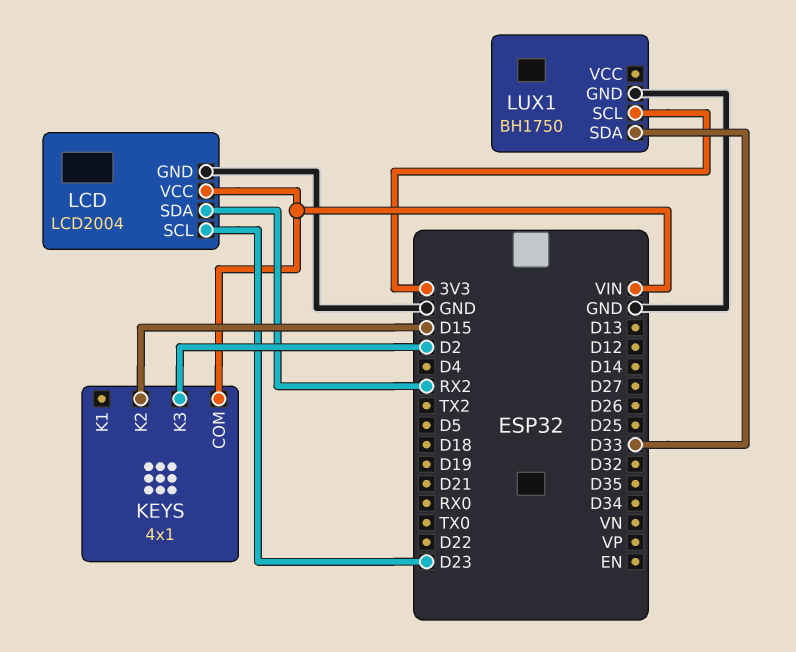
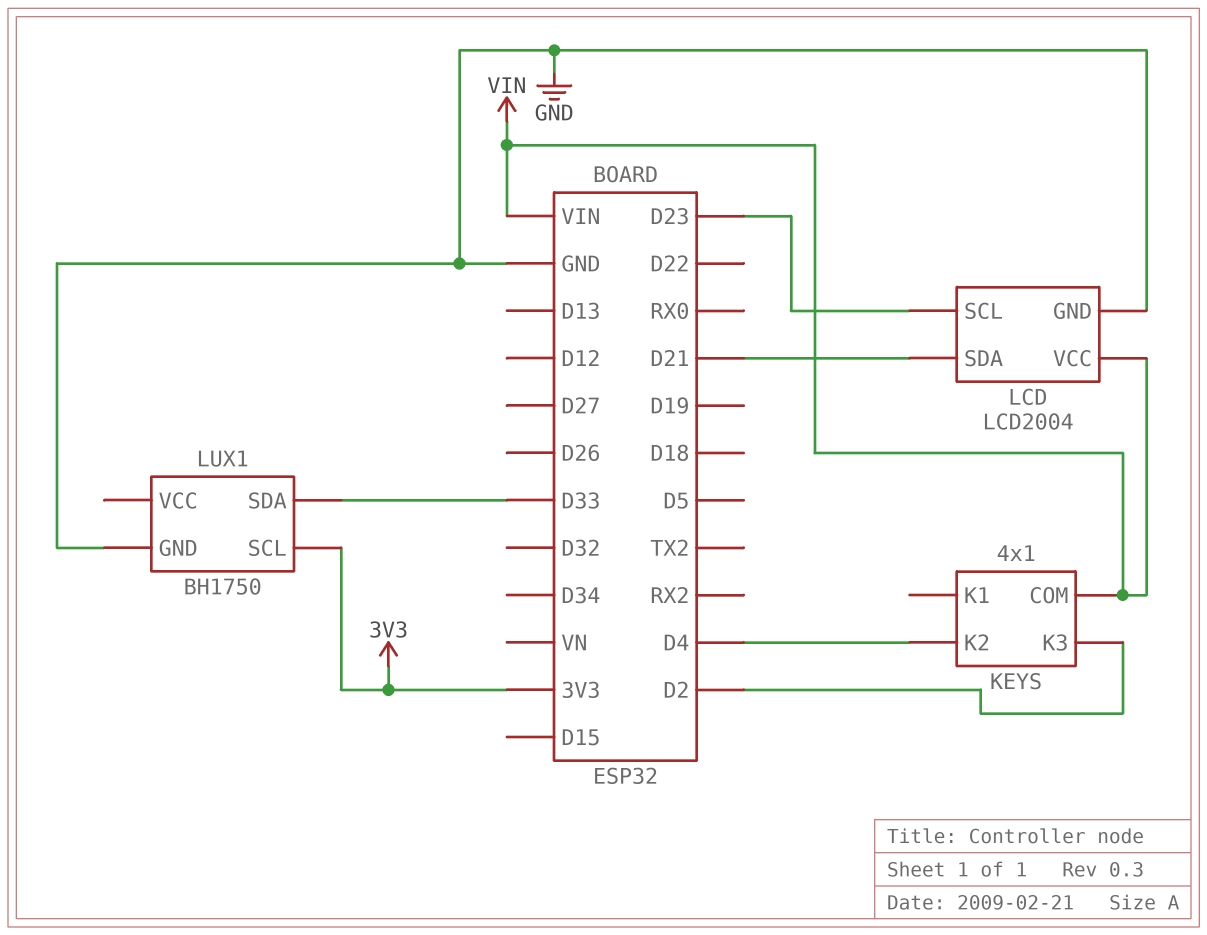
KEYS pin K2: D15 -> D4
LCD pin SDA: RX2 -> D21

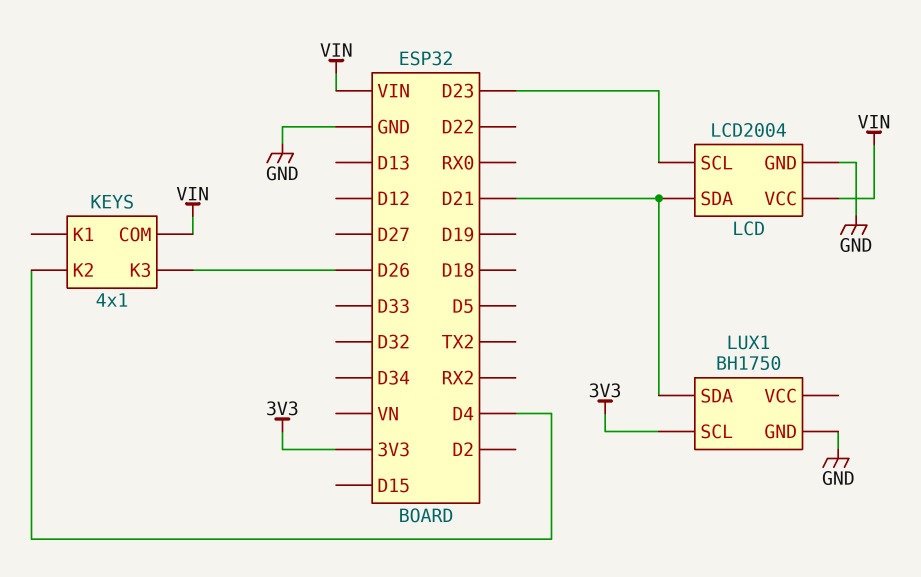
KEYS pin K3: D2 -> D26
LUX1 pin SDA: D33 -> D21

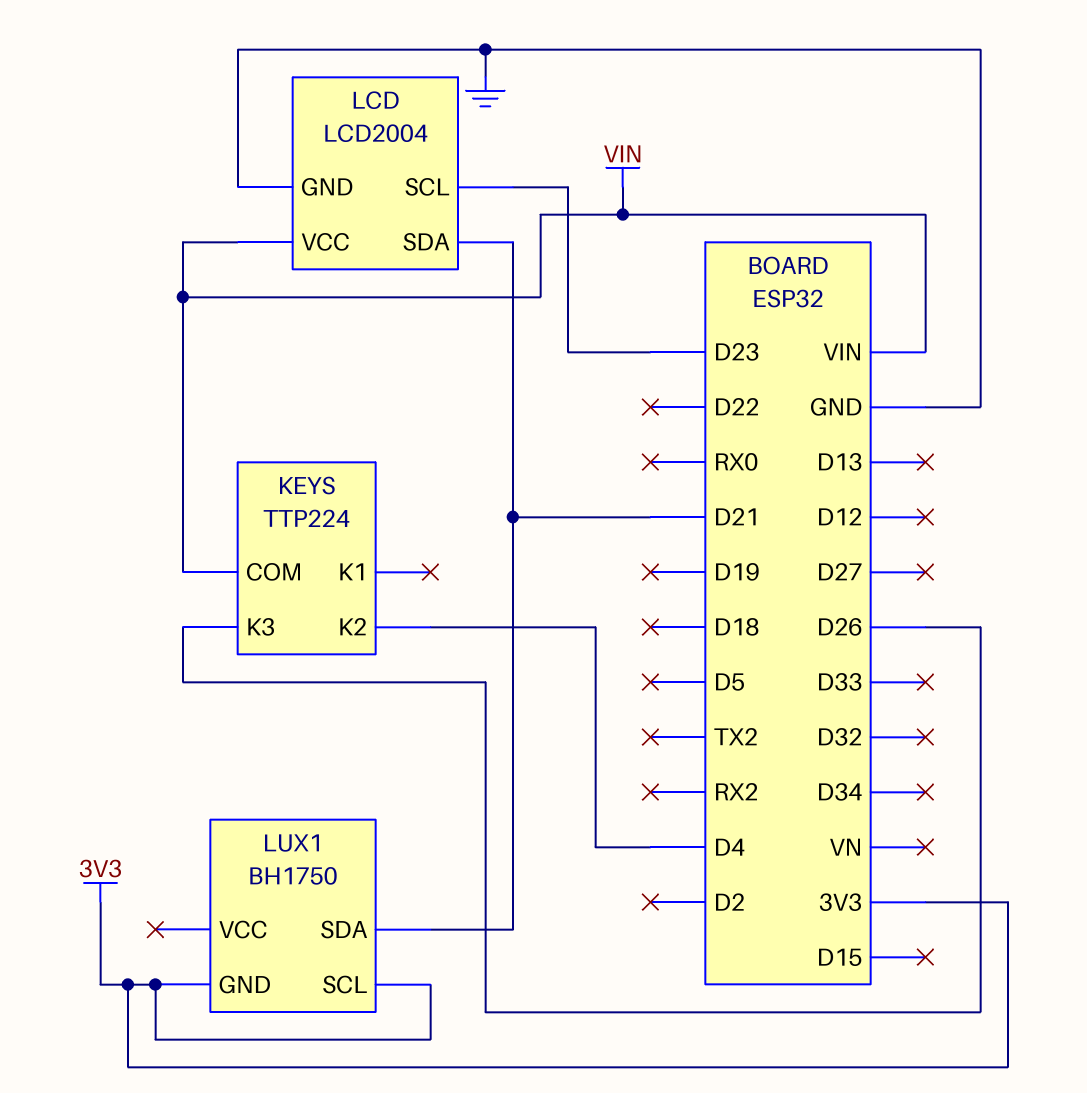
KEYS: 4x1 -> TTP224
LUX1 pin GND: GND -> 3V3

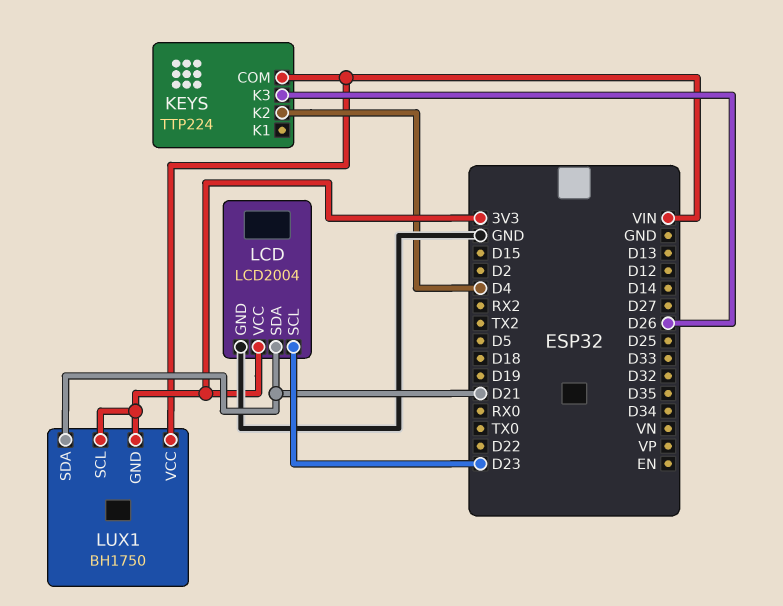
LCD pin VCC: VIN -> 3V3
LUX1 pin VCC: none -> VIN

